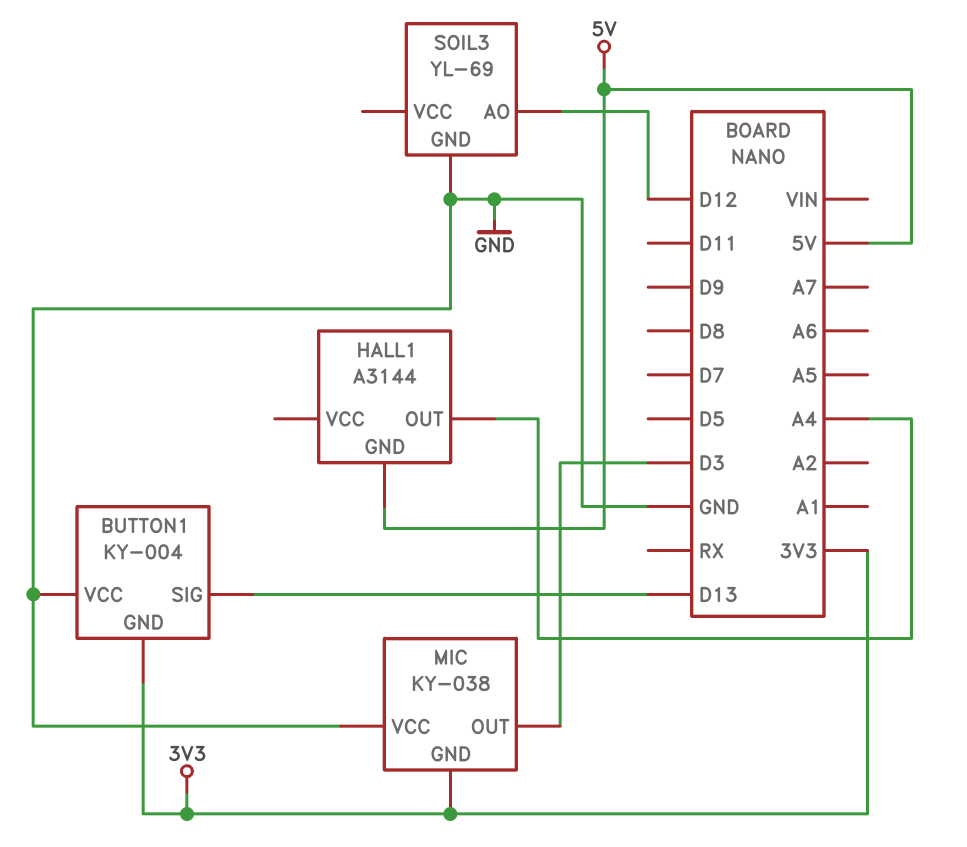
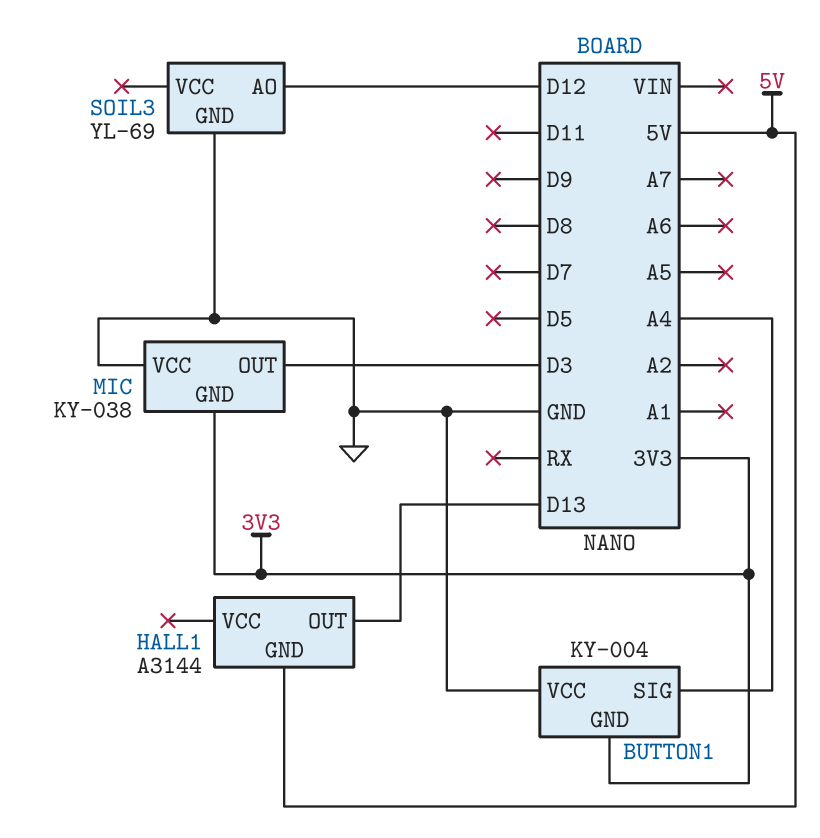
BUTTON1 pin SIG: D13 -> A4
HALL1 pin OUT: A4 -> D13

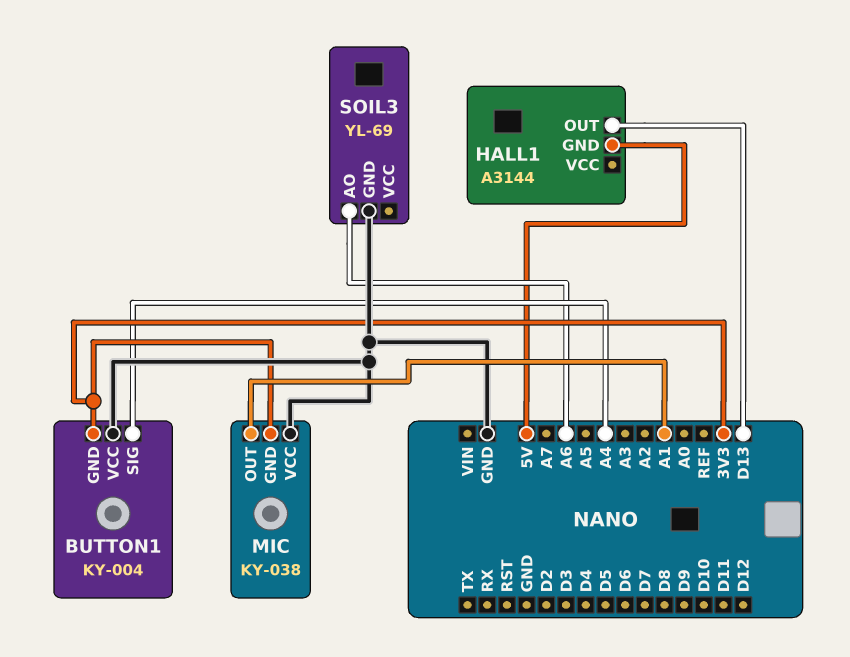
MIC pin OUT: D3 -> A1
SOIL3 pin AO: D12 -> A6

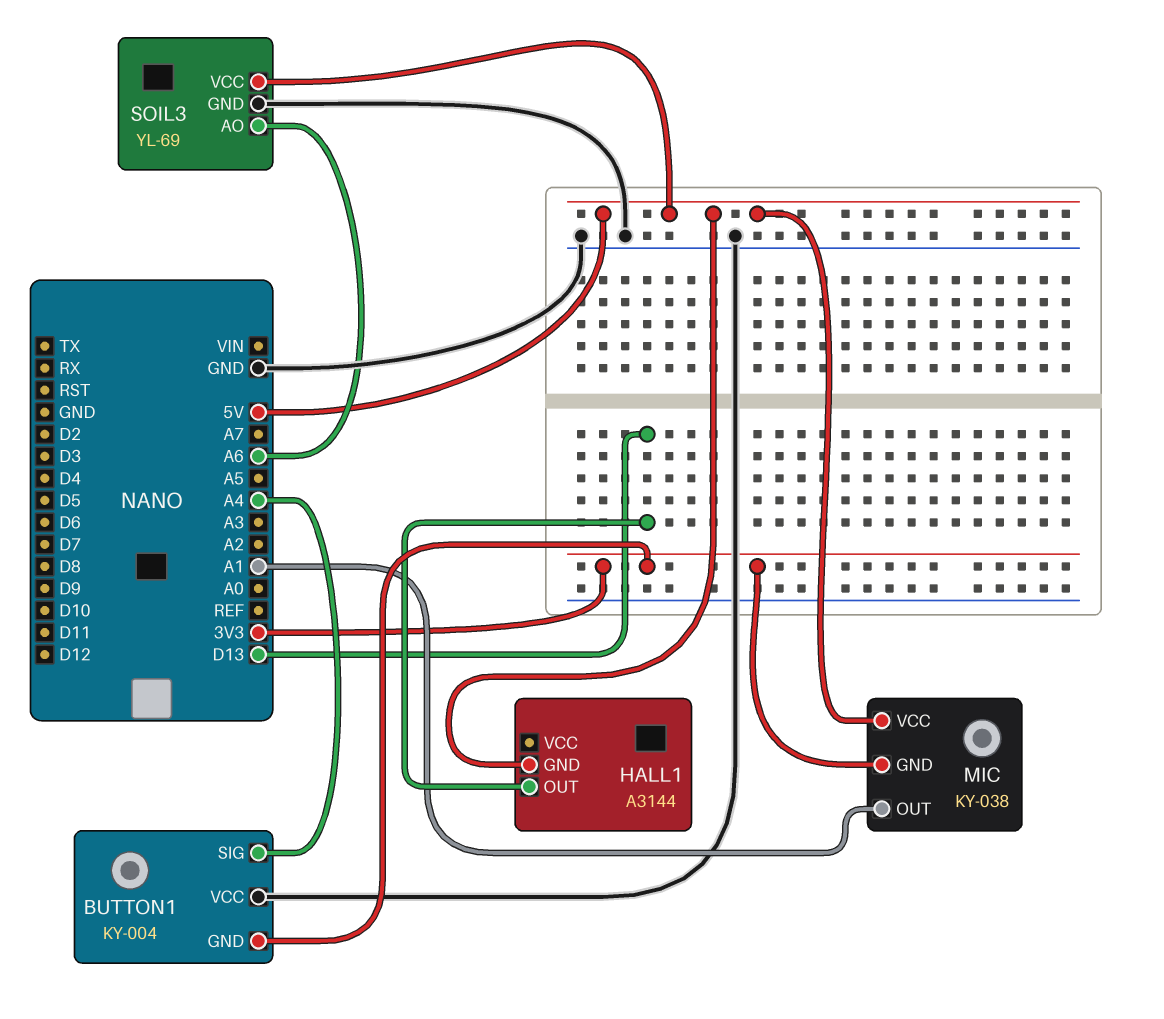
MIC pin VCC: GND -> 5V
SOIL3 pin VCC: none -> 5V

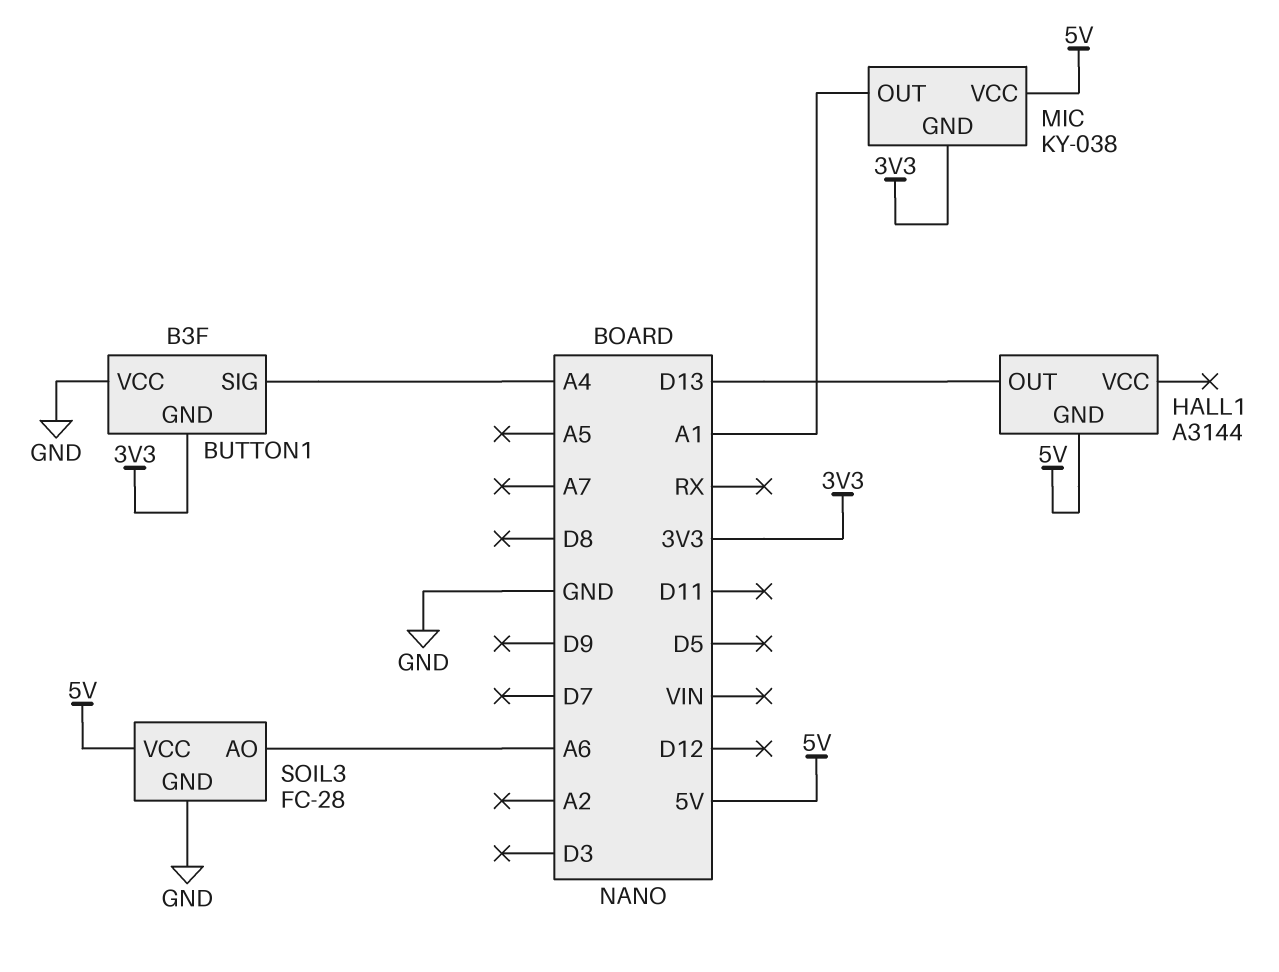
BUTTON1: KY-004 -> B3F
SOIL3: YL-69 -> FC-28

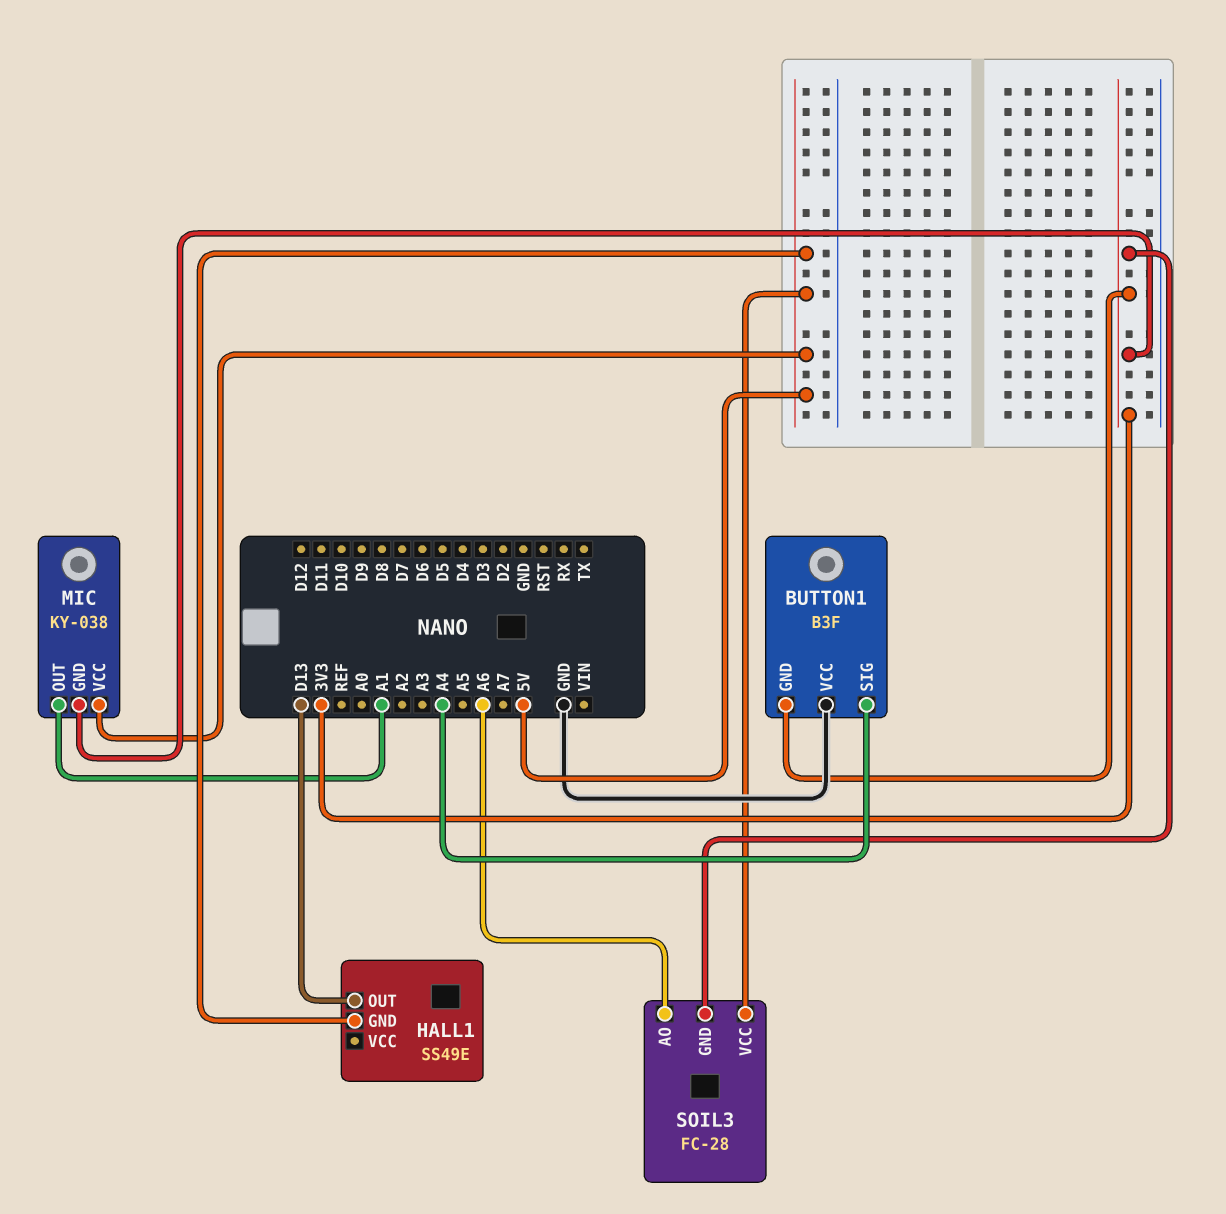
HALL1: A3144 -> SS49E
SOIL3 pin GND: GND -> 3V3

